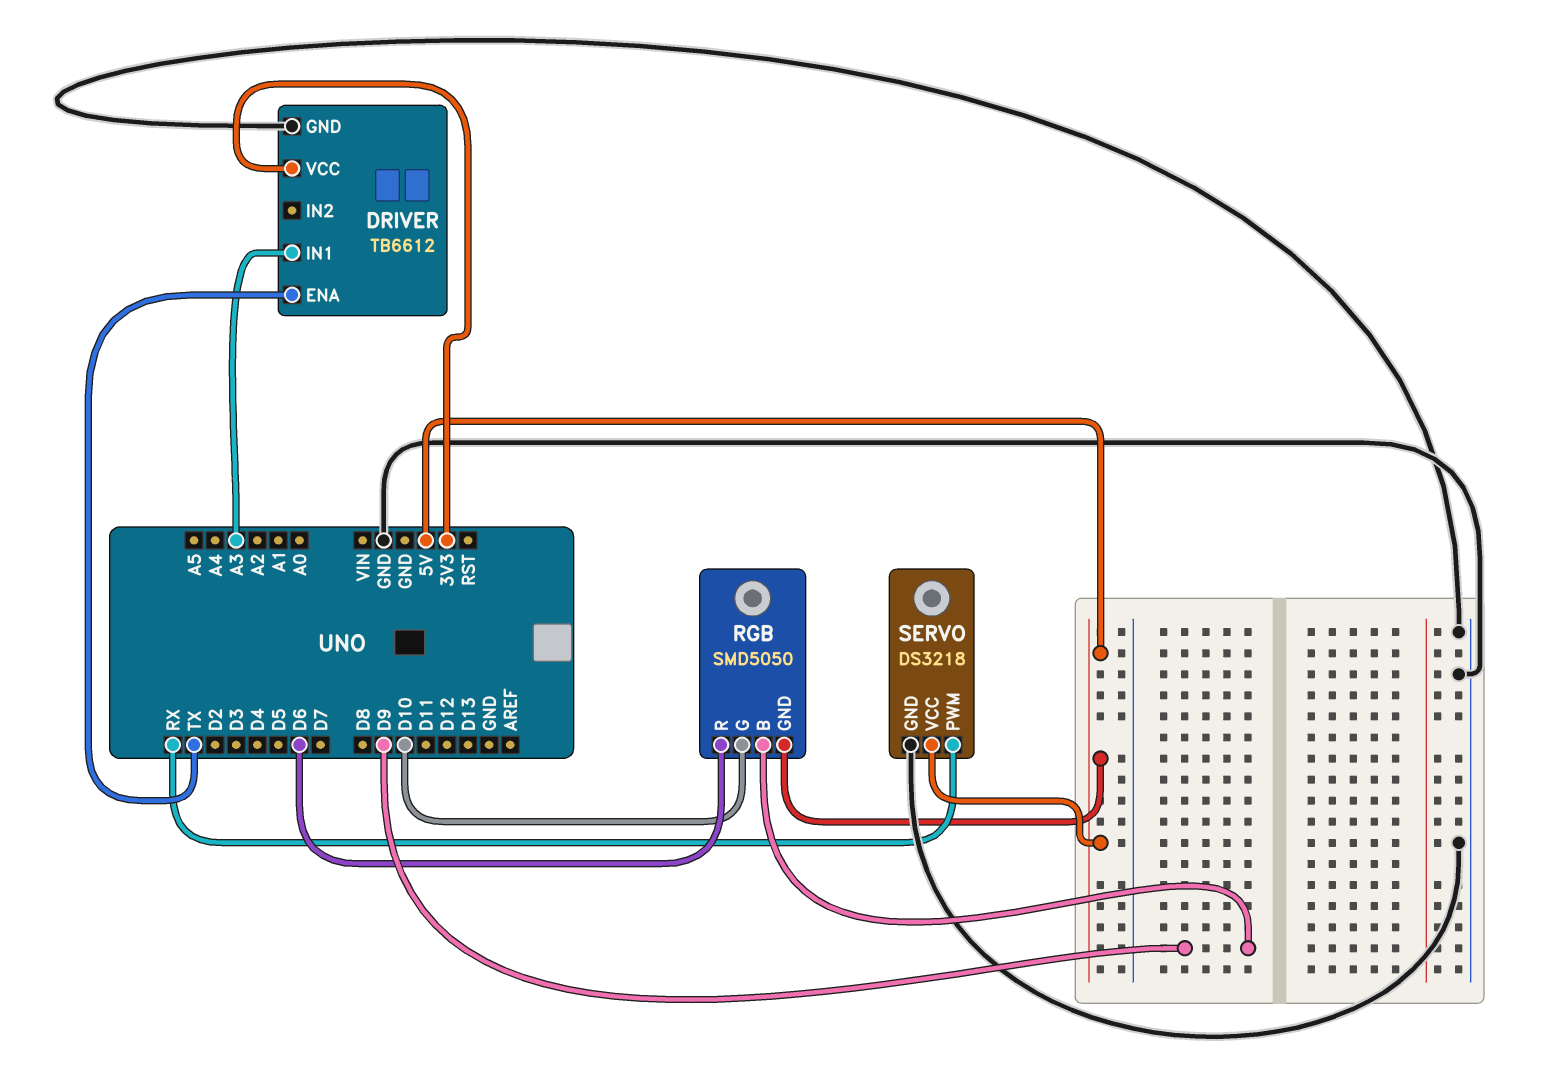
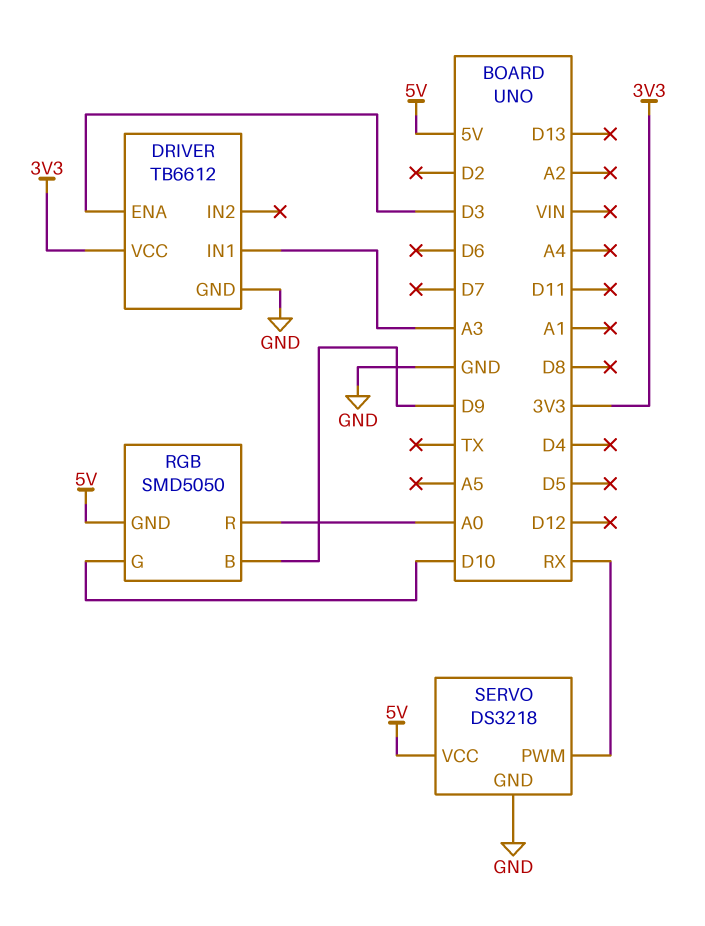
DRIVER pin ENA: TX -> D3
RGB pin R: D6 -> A0

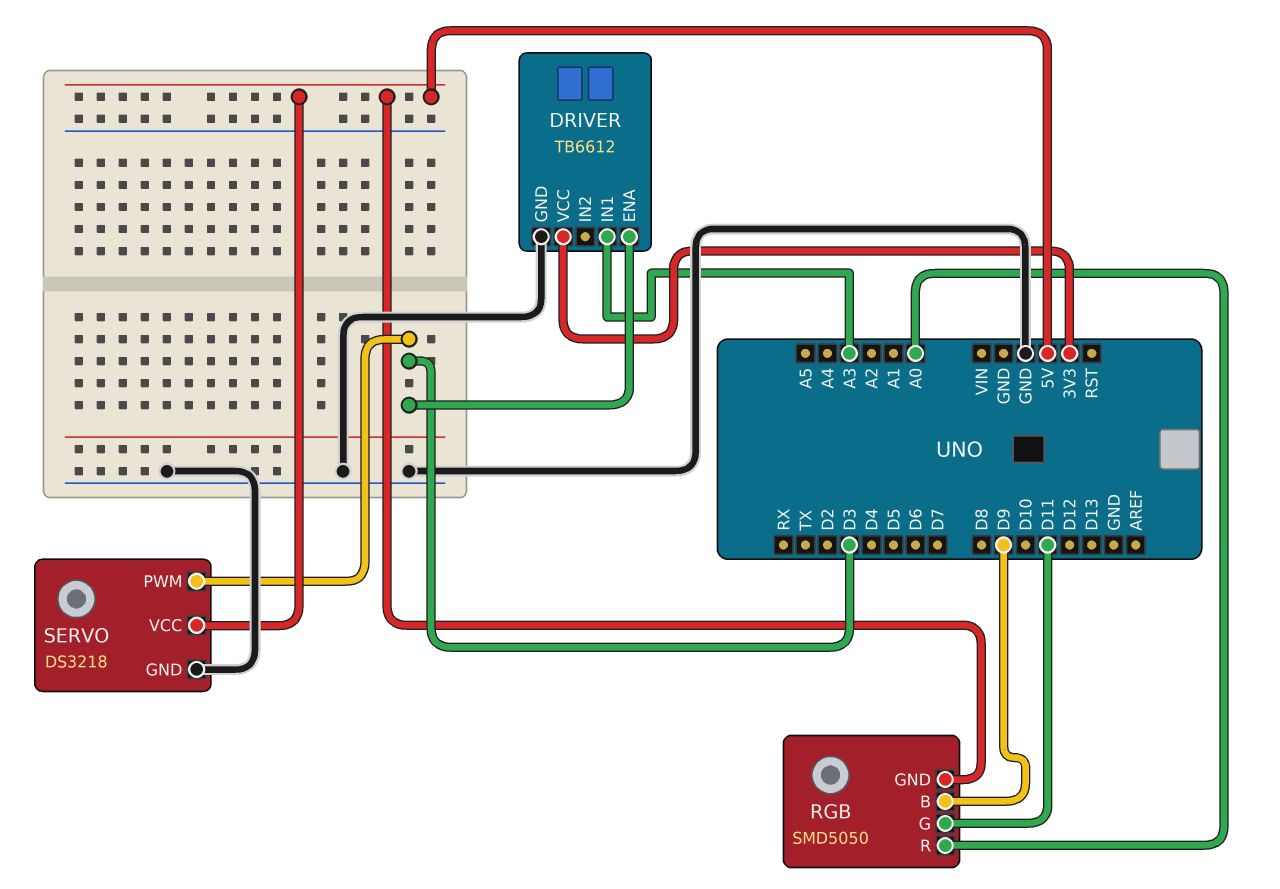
RGB pin G: D10 -> D11
SERVO pin PWM: RX -> D3

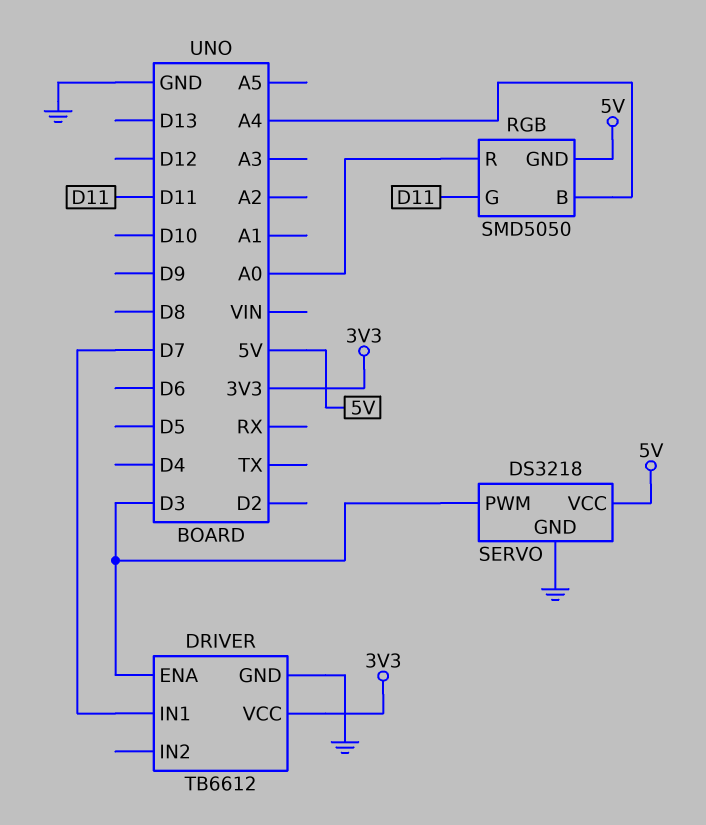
DRIVER pin IN1: A3 -> D7
RGB pin B: D9 -> A4

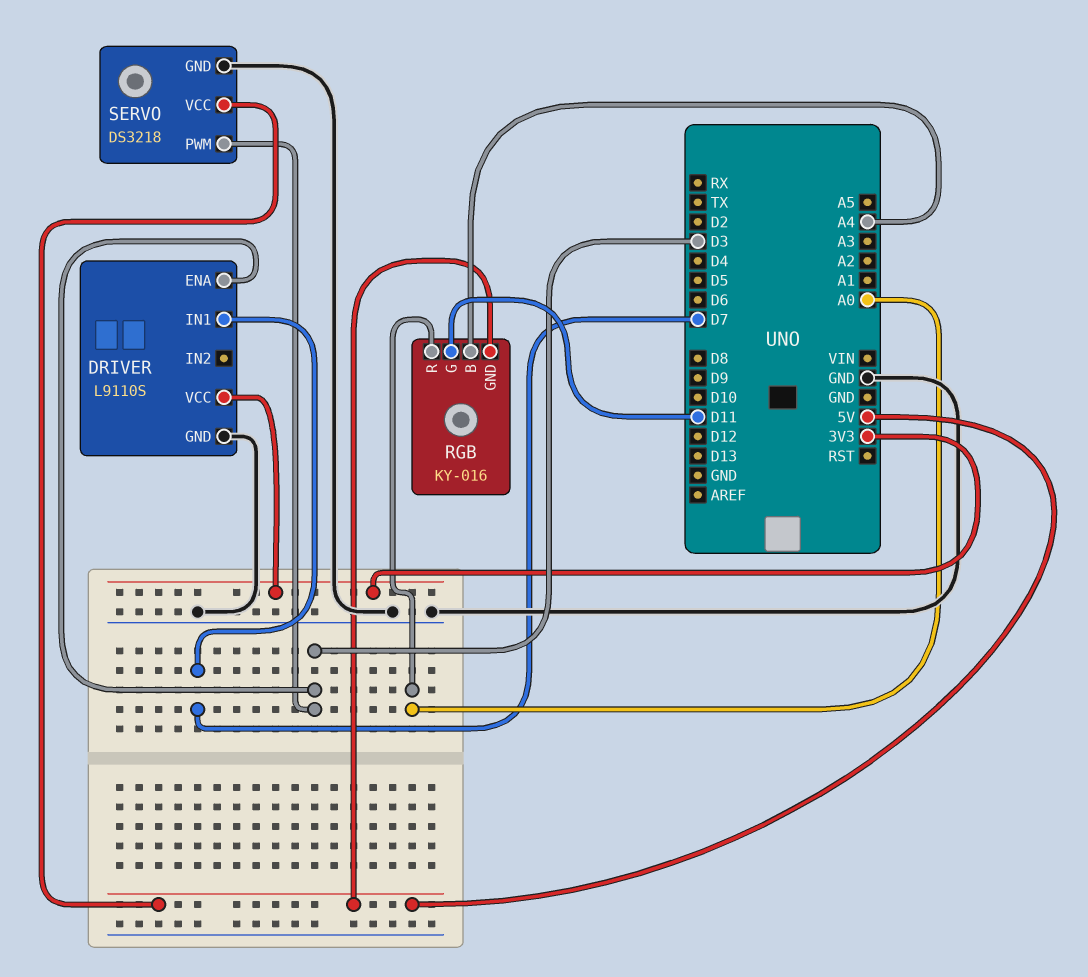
DRIVER: TB6612 -> L9110S
RGB: SMD5050 -> KY-016

